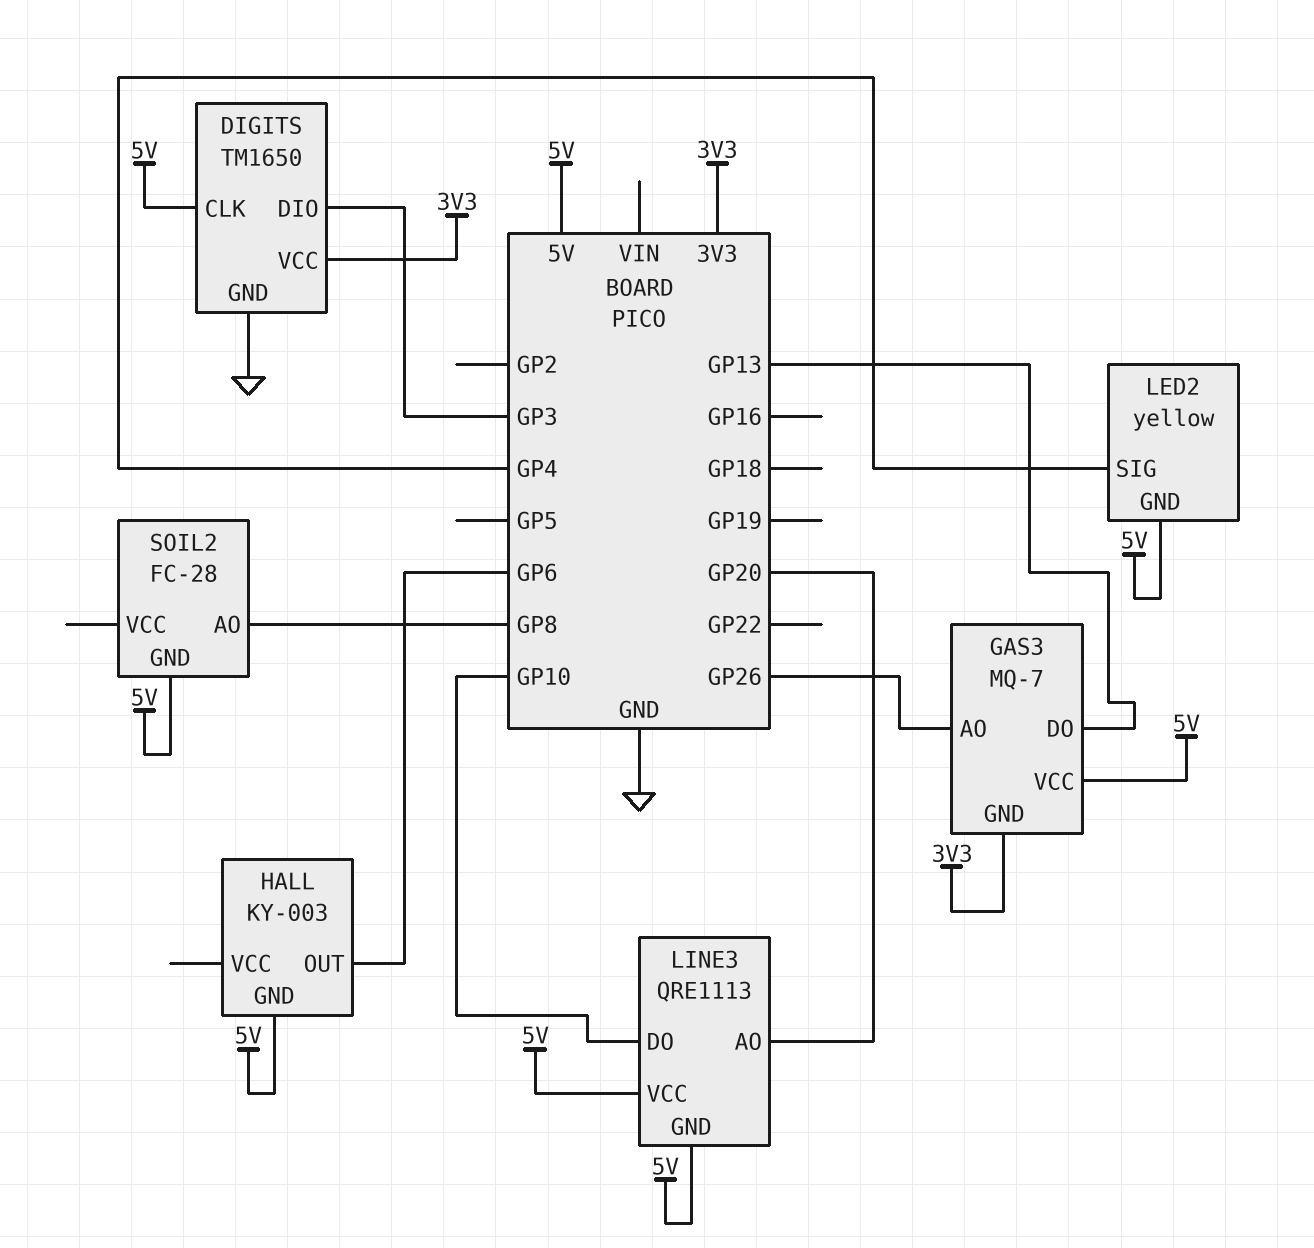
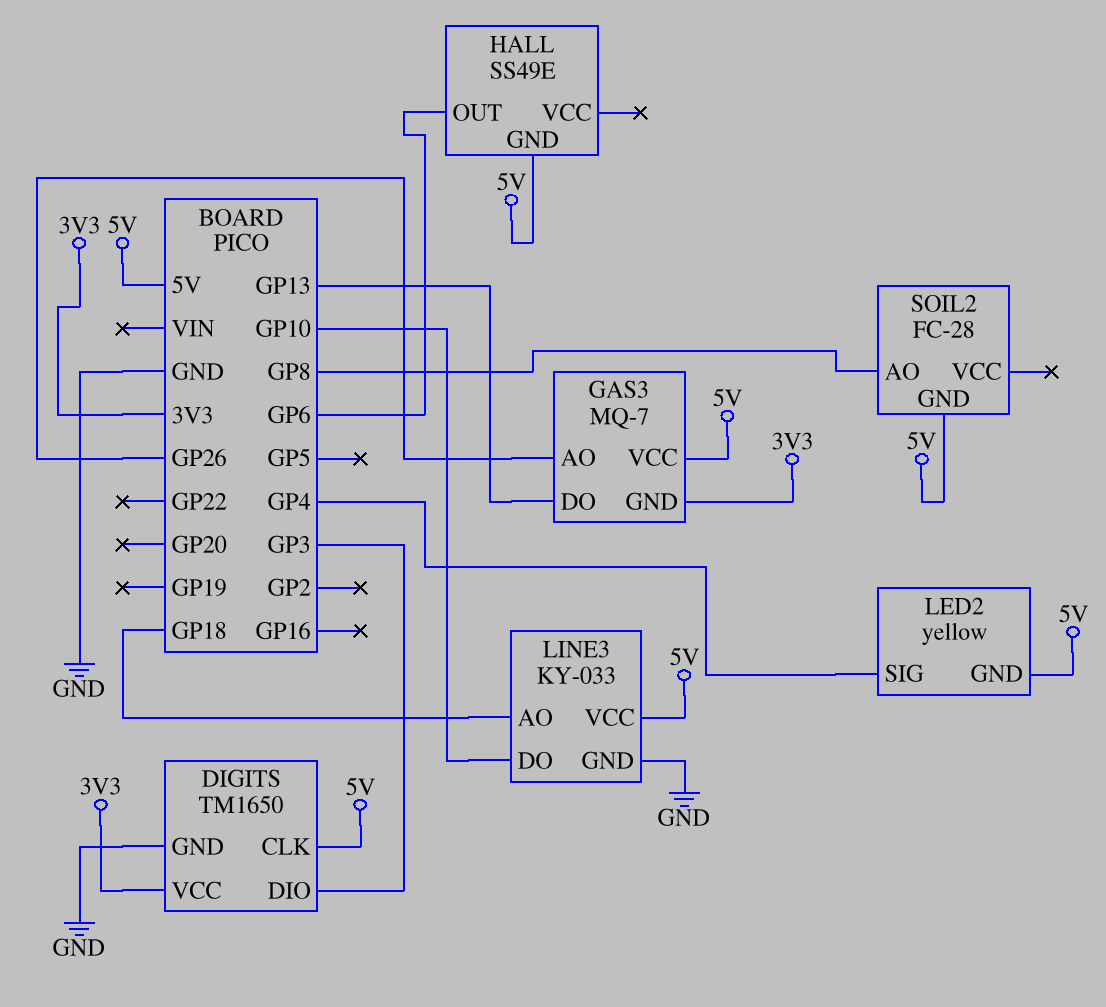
HALL: KY-003 -> SS49E
LINE3: QRE1113 -> KY-033
LINE3 pin AO: GP20 -> GP18
LINE3 pin GND: 5V -> GND

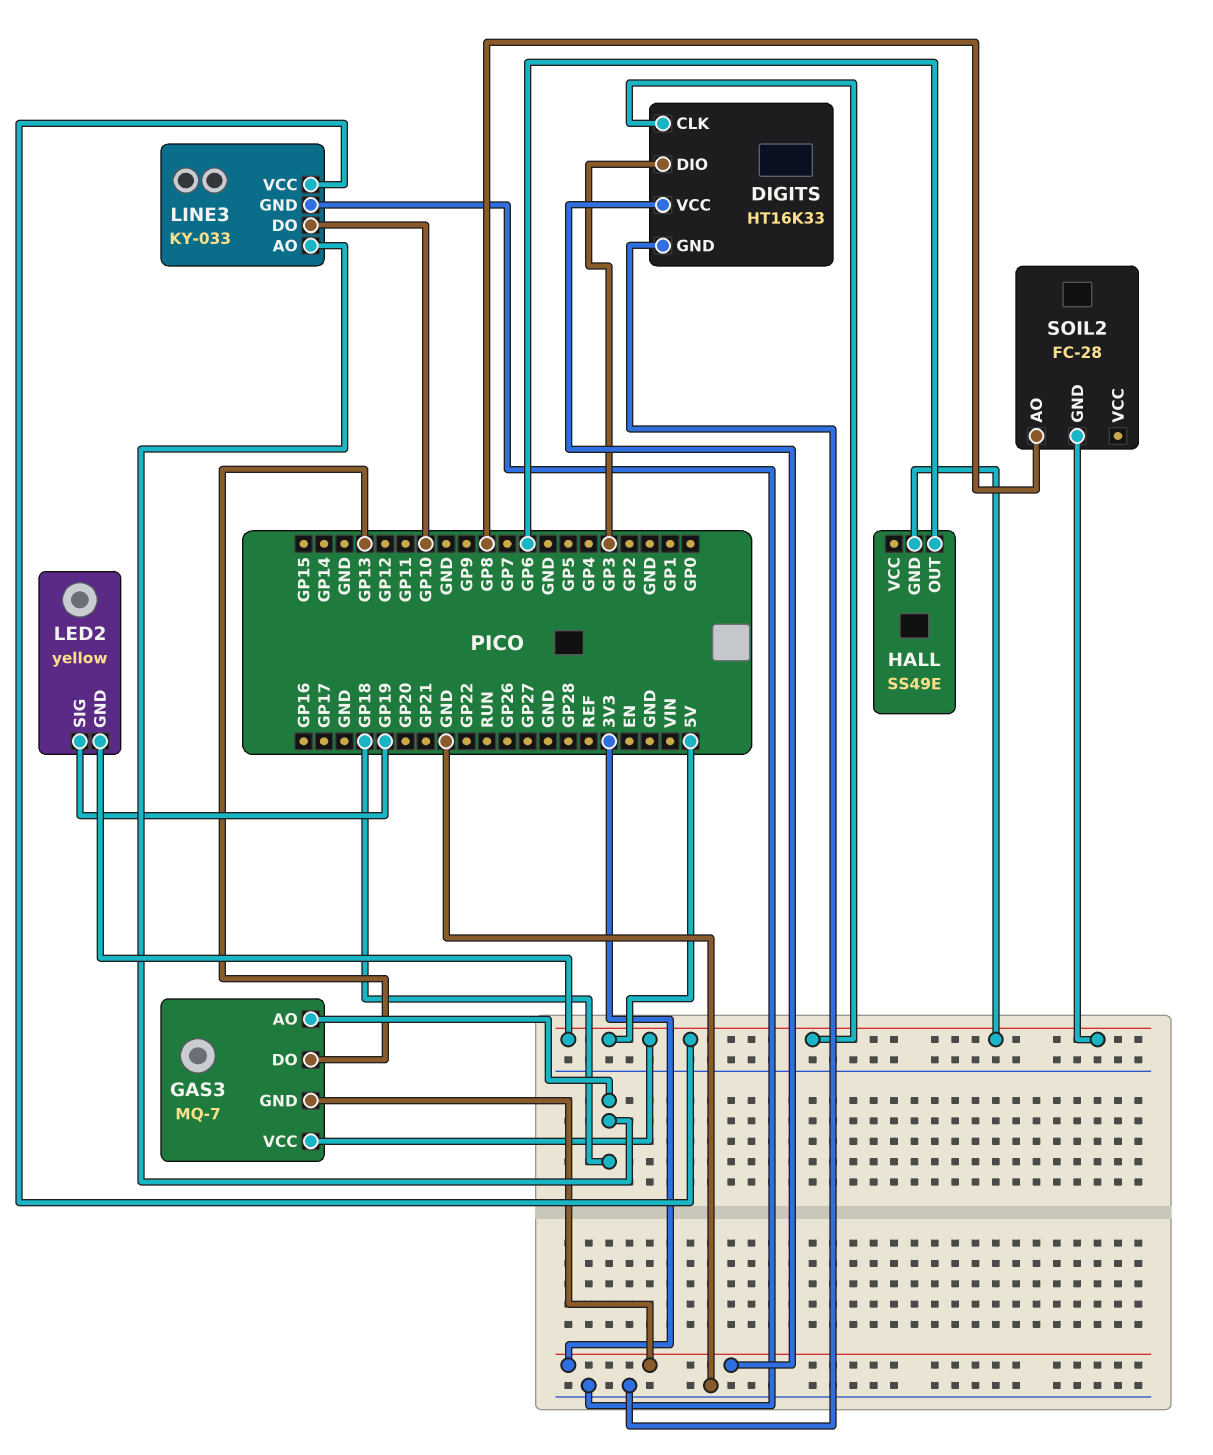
DIGITS: TM1650 -> HT16K33
GAS3 pin AO: GP26 -> GP18
LED2 pin SIG: GP4 -> GP19

